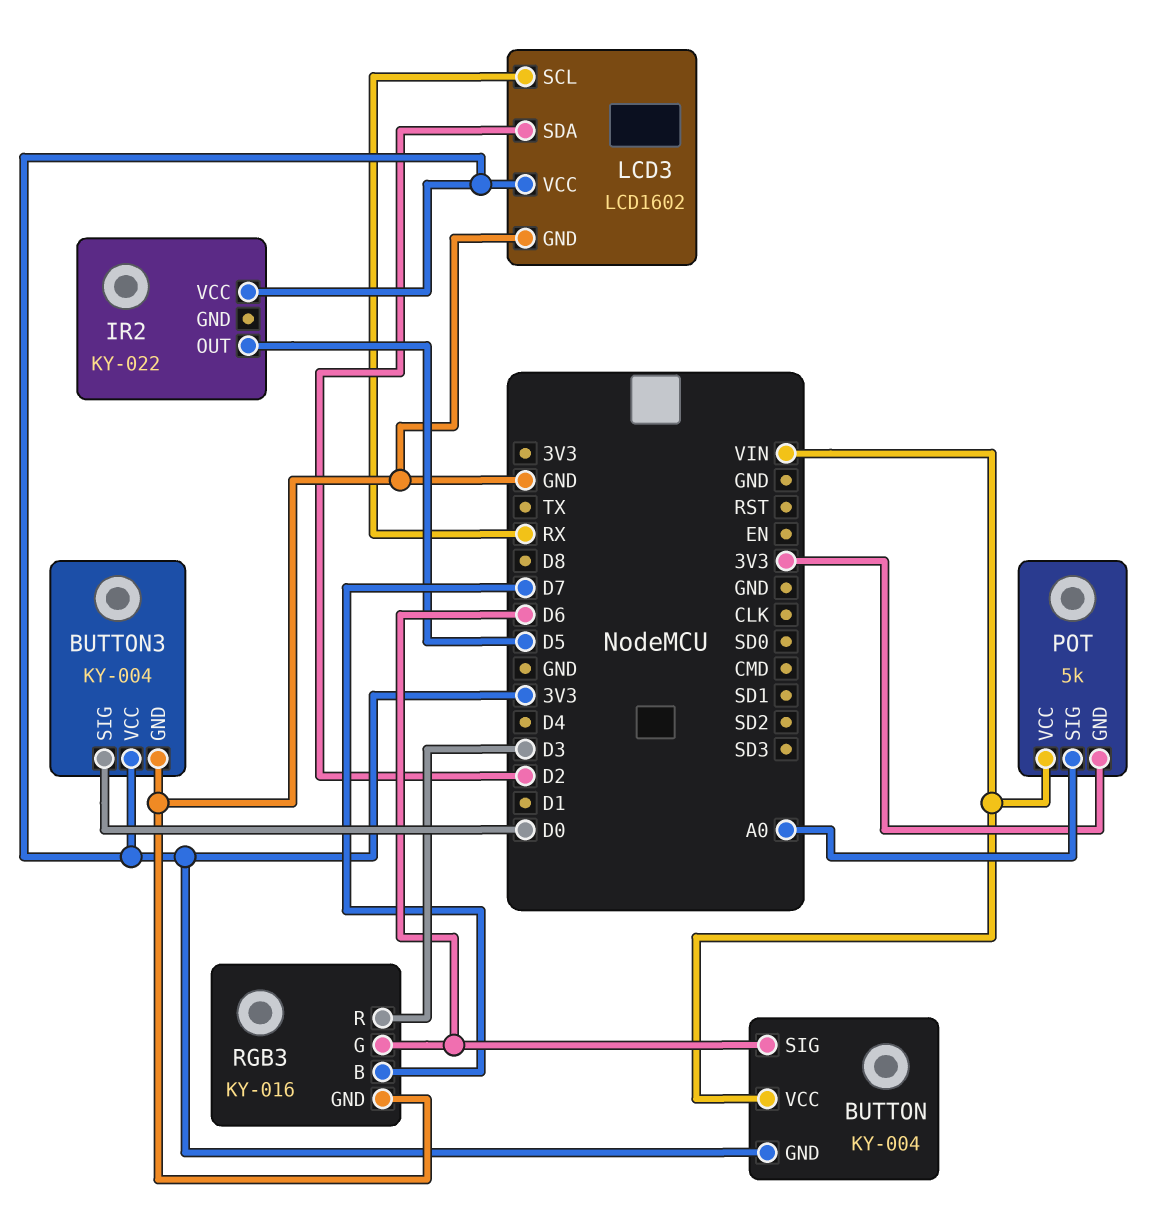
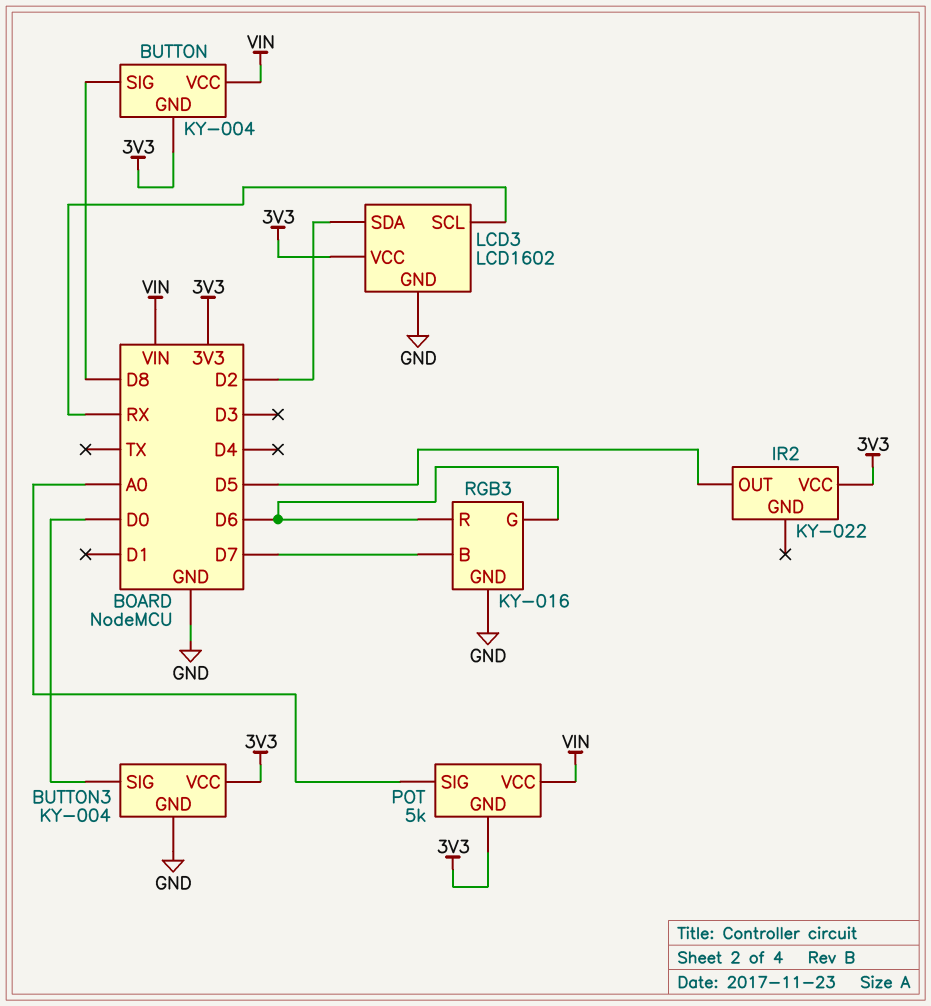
BUTTON pin SIG: D6 -> D8
RGB3 pin R: D3 -> D6

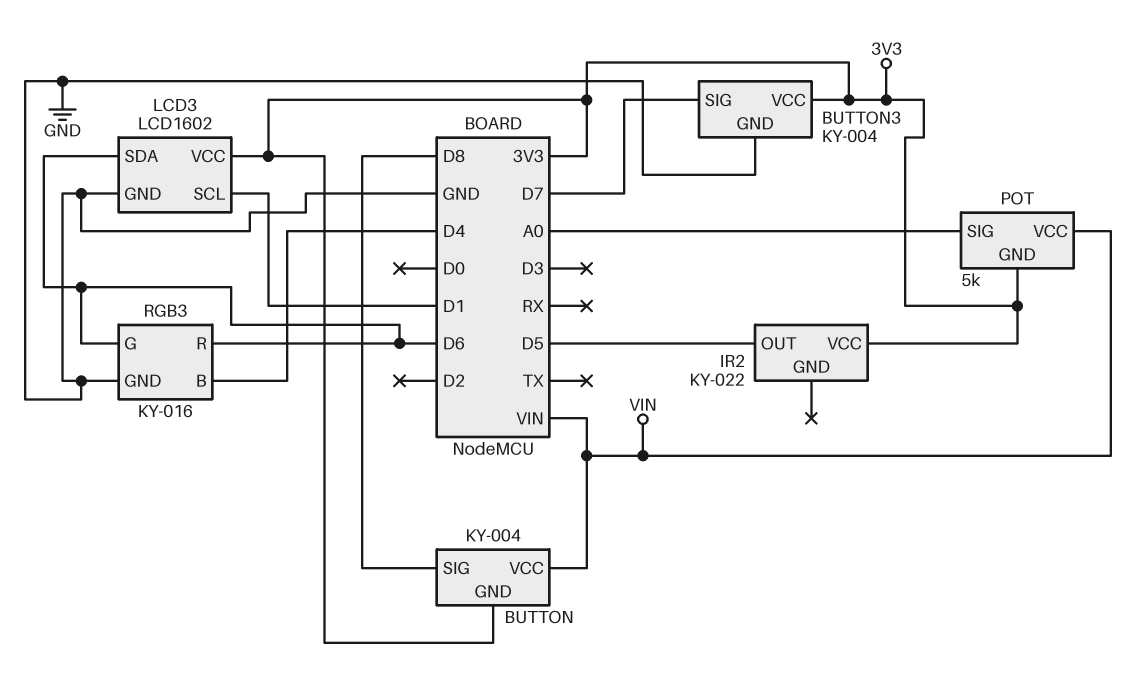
BUTTON3 pin SIG: D0 -> D7
LCD3 pin SCL: RX -> D1
LCD3 pin SDA: D2 -> D6
RGB3 pin B: D7 -> D4

